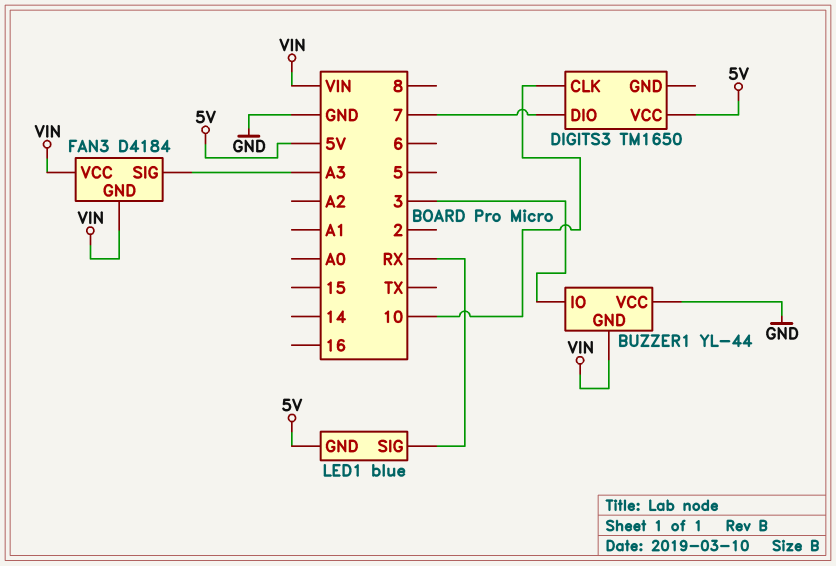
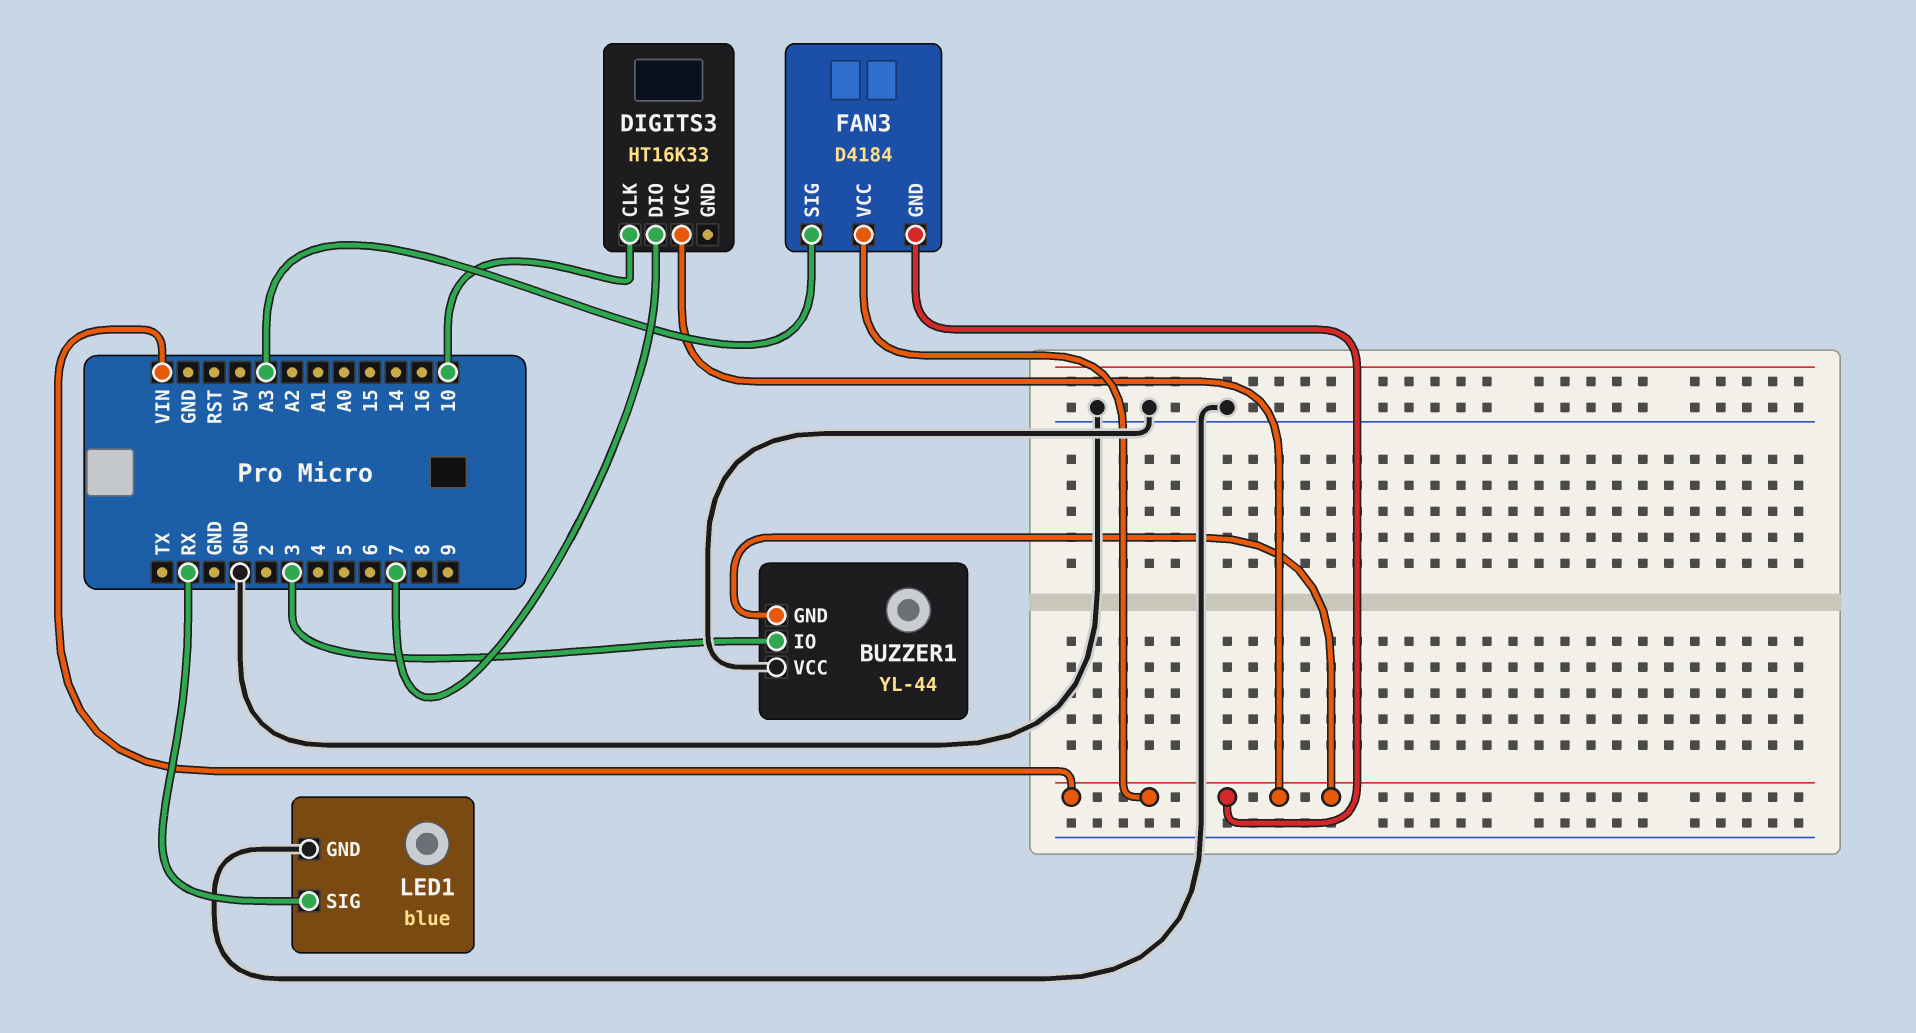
DIGITS3: TM1650 -> HT16K33
DIGITS3 pin VCC: 5V -> VIN
LED1 pin GND: 5V -> GND

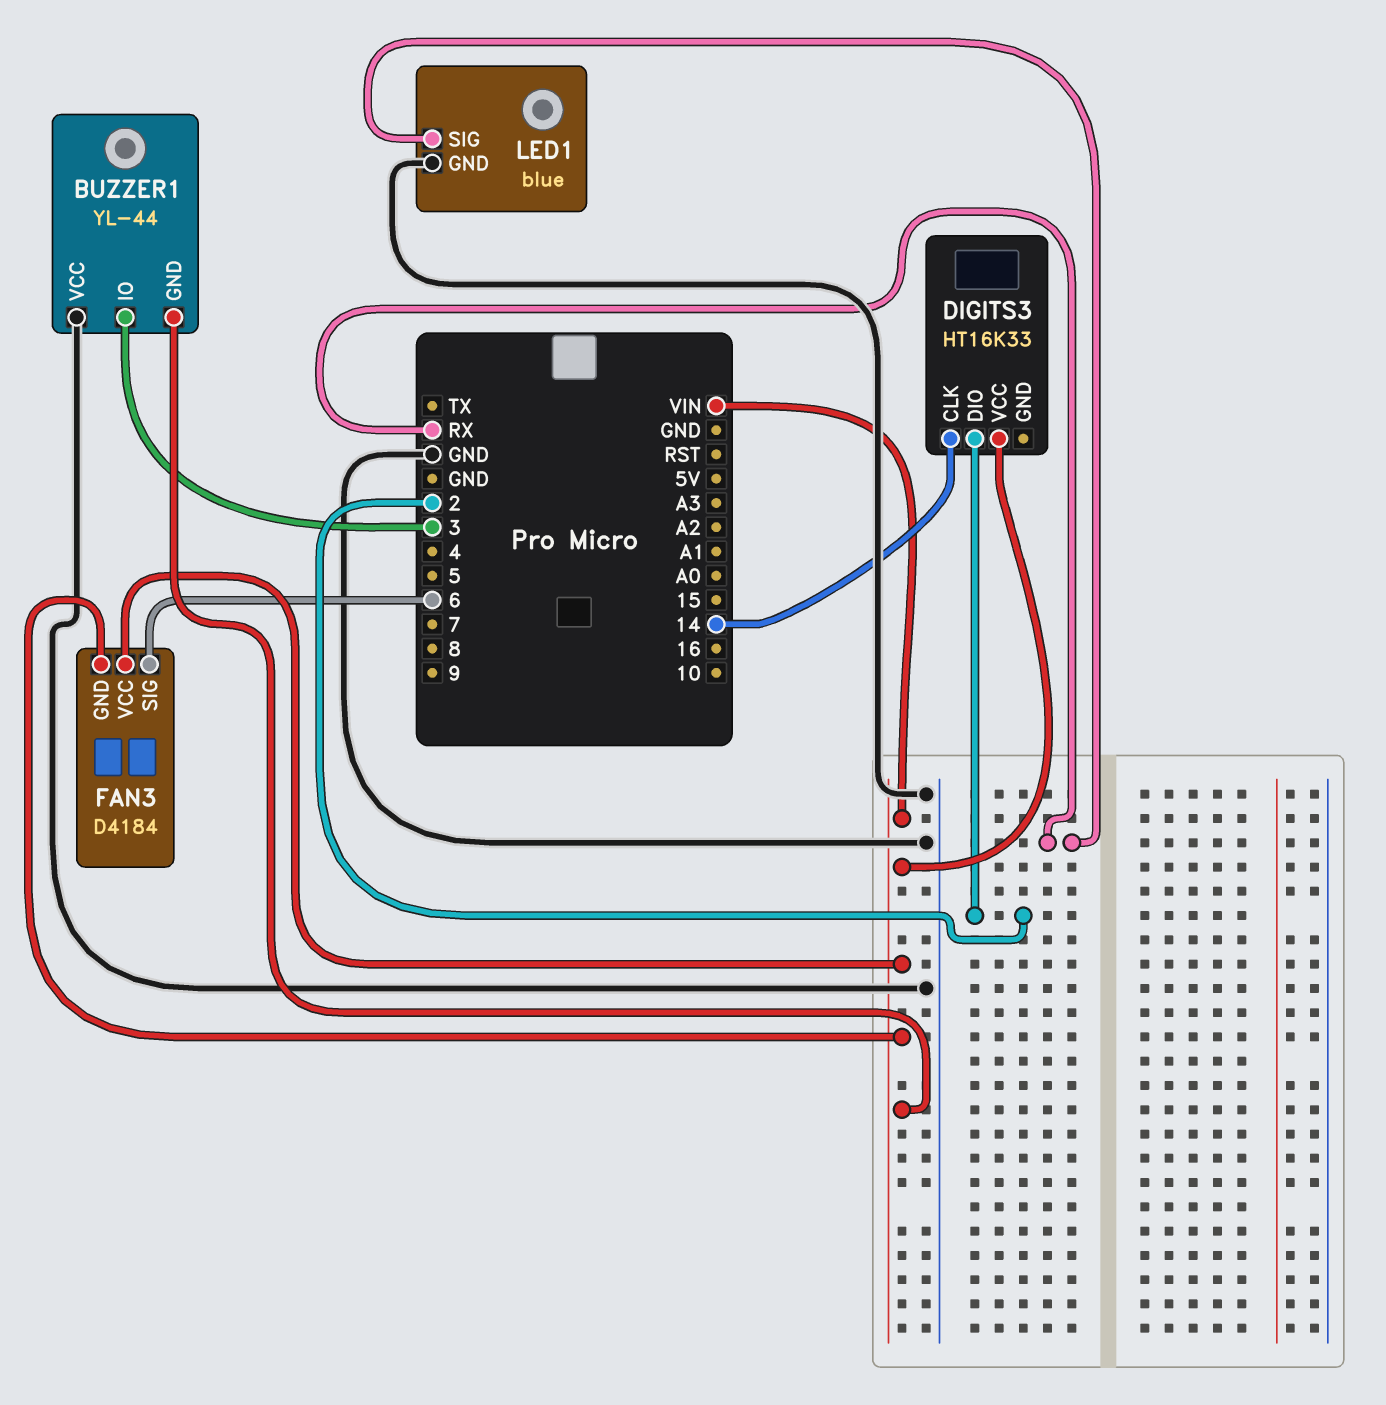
DIGITS3 pin CLK: 10 -> 14
DIGITS3 pin DIO: 7 -> 2
FAN3 pin SIG: A3 -> 6

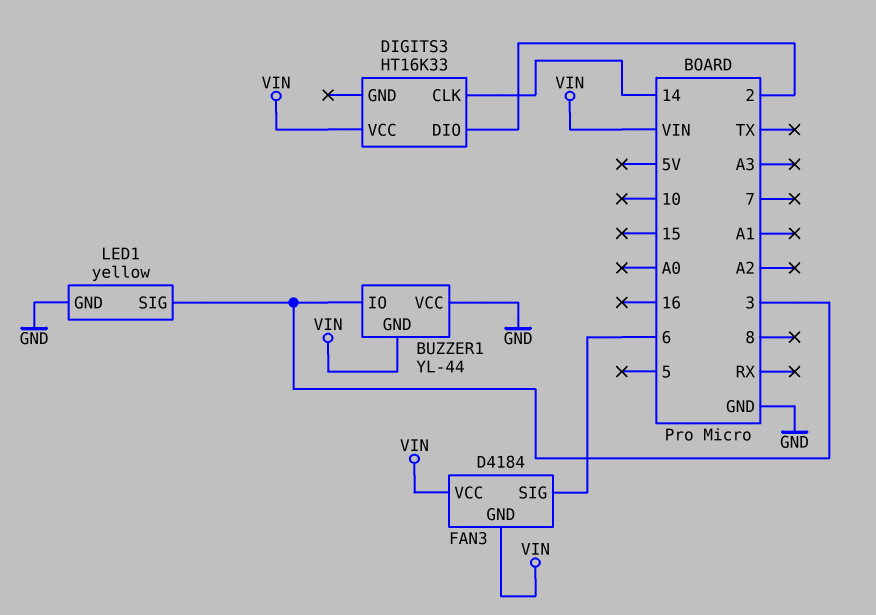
LED1: blue -> yellow
LED1 pin SIG: RX -> 3

